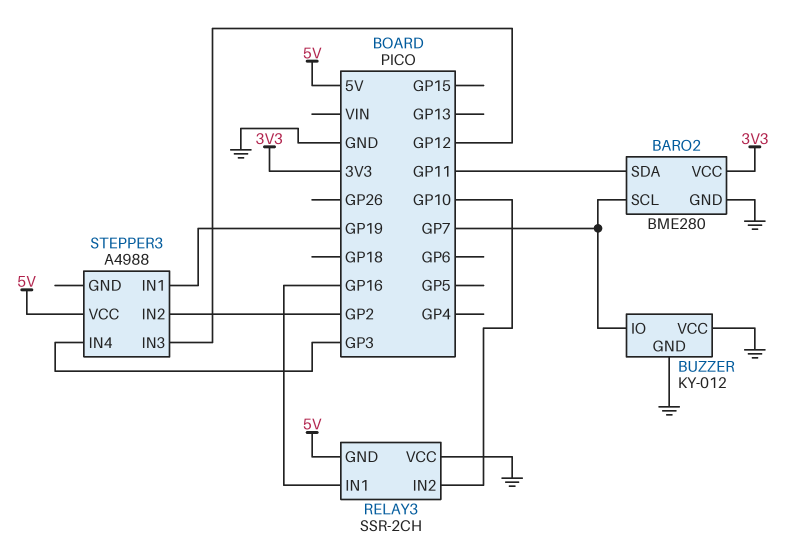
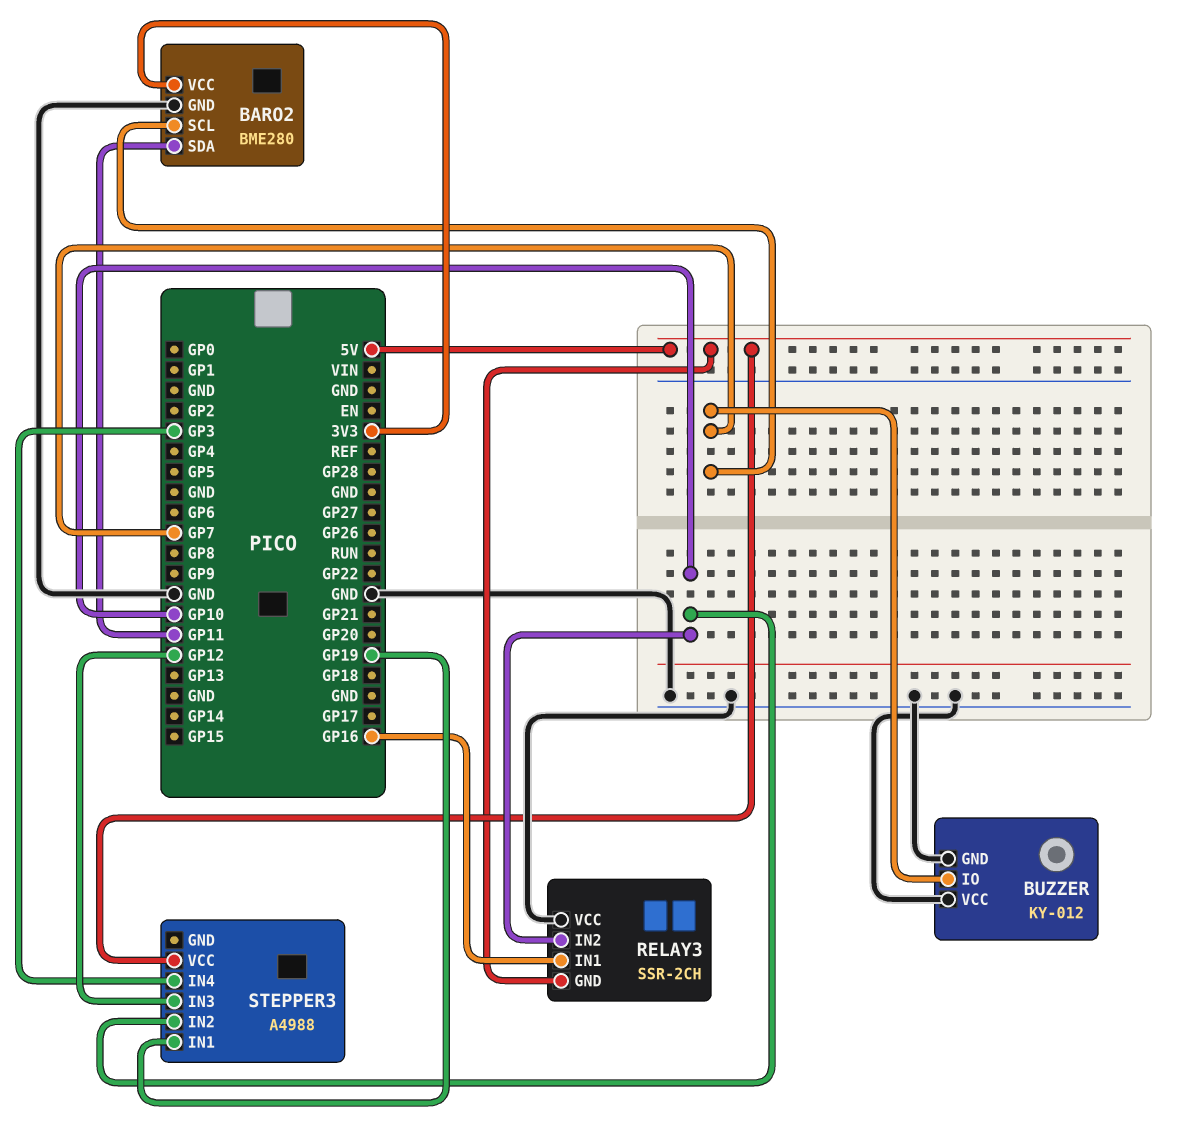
STEPPER3 pin IN2: GP2 -> GP10

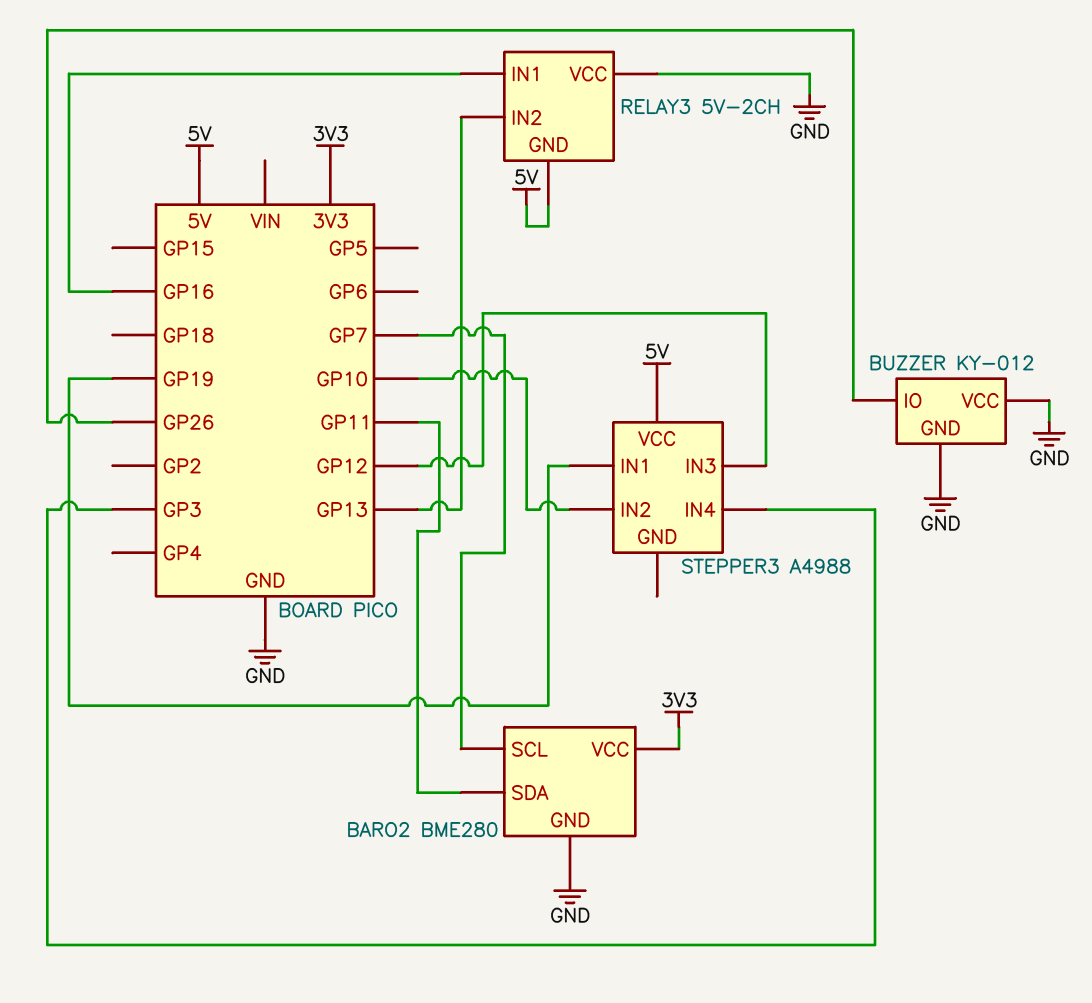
BUZZER pin IO: GP7 -> GP26
RELAY3: SSR-2CH -> 5V-2CH
RELAY3 pin IN2: GP10 -> GP13

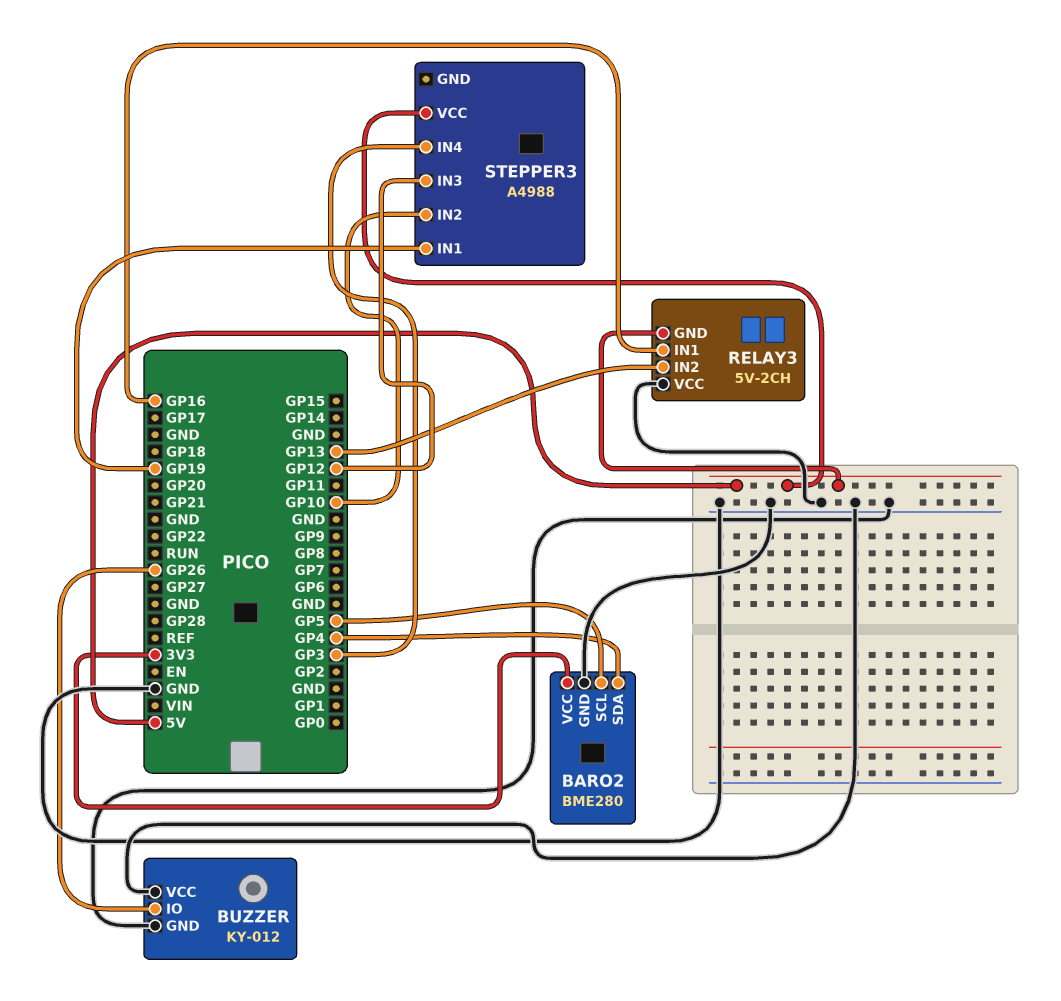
BARO2 pin SCL: GP7 -> GP5
BARO2 pin SDA: GP11 -> GP4

